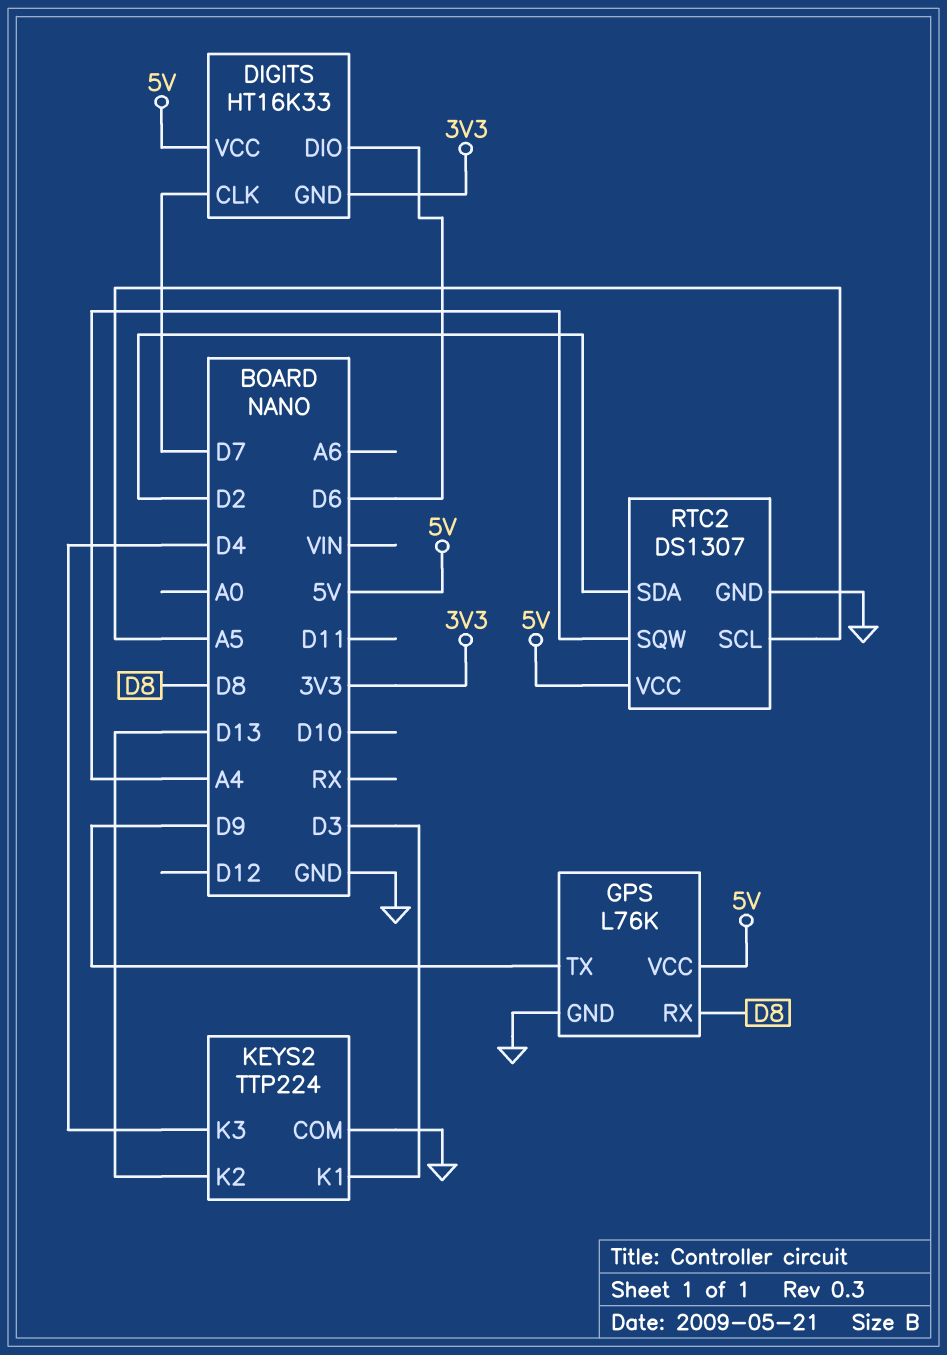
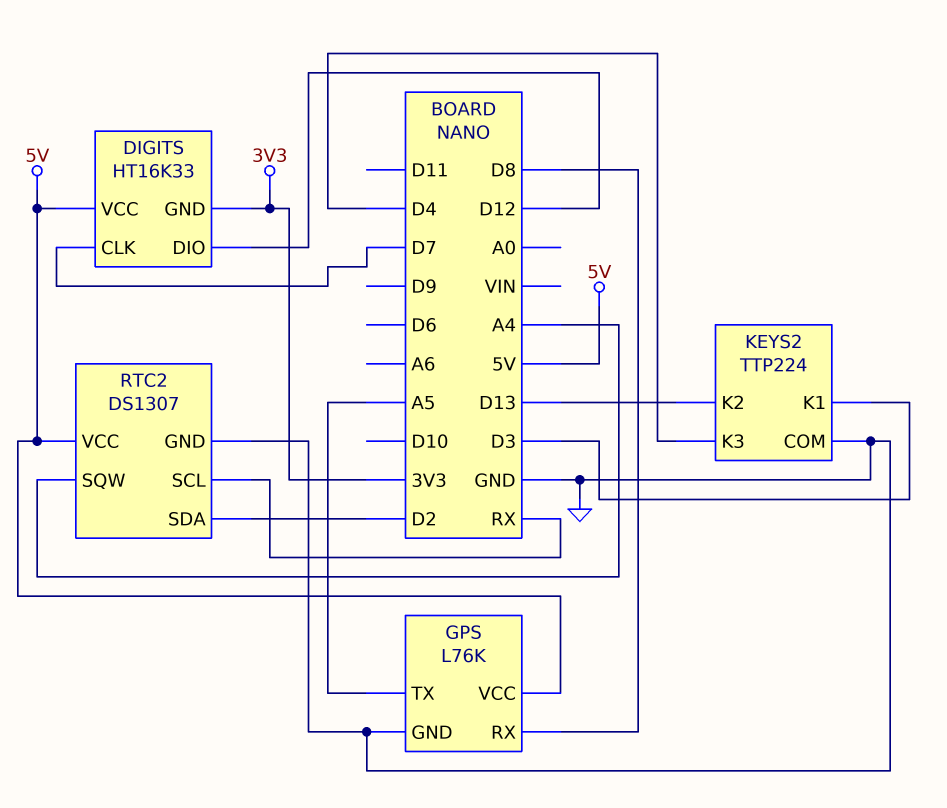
DIGITS pin DIO: D6 -> D12
GPS pin TX: D9 -> A5
RTC2 pin SCL: A5 -> RX

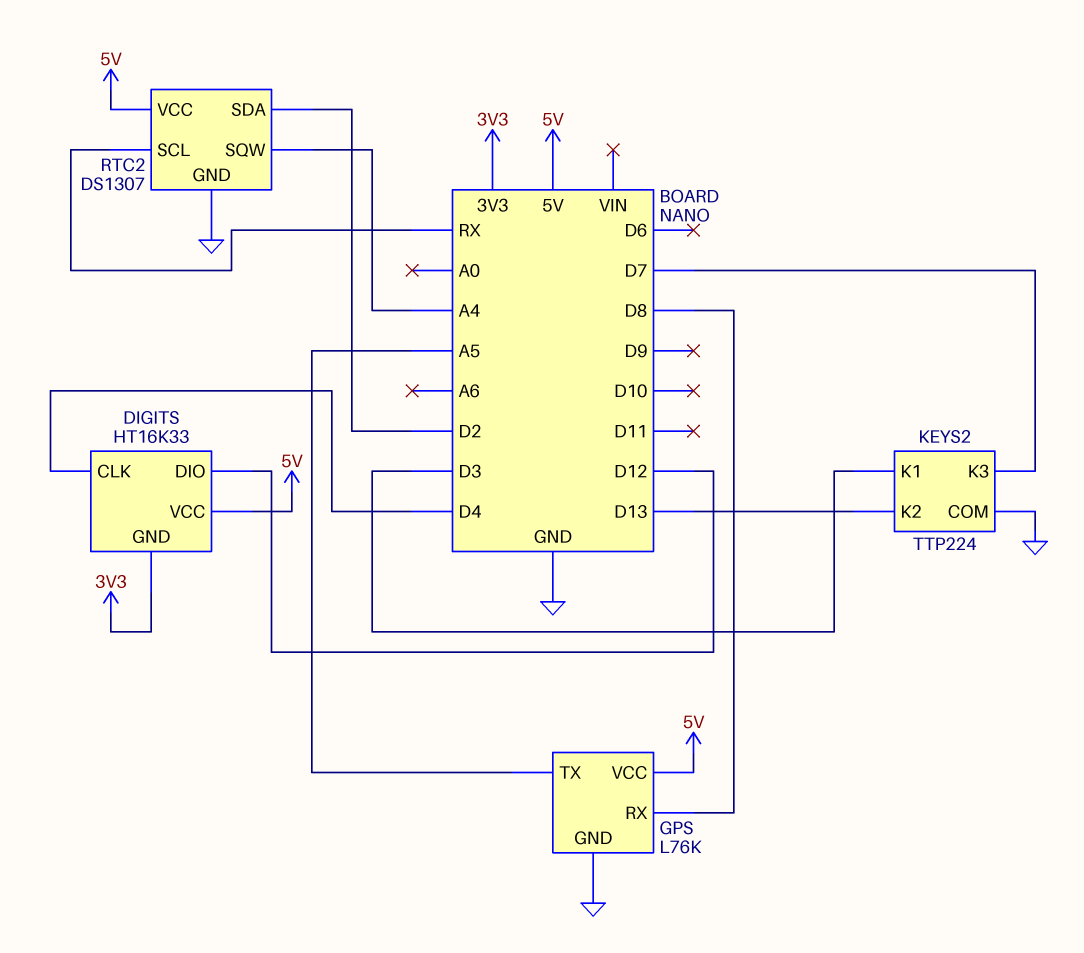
DIGITS pin CLK: D7 -> D4
KEYS2 pin K3: D4 -> D7

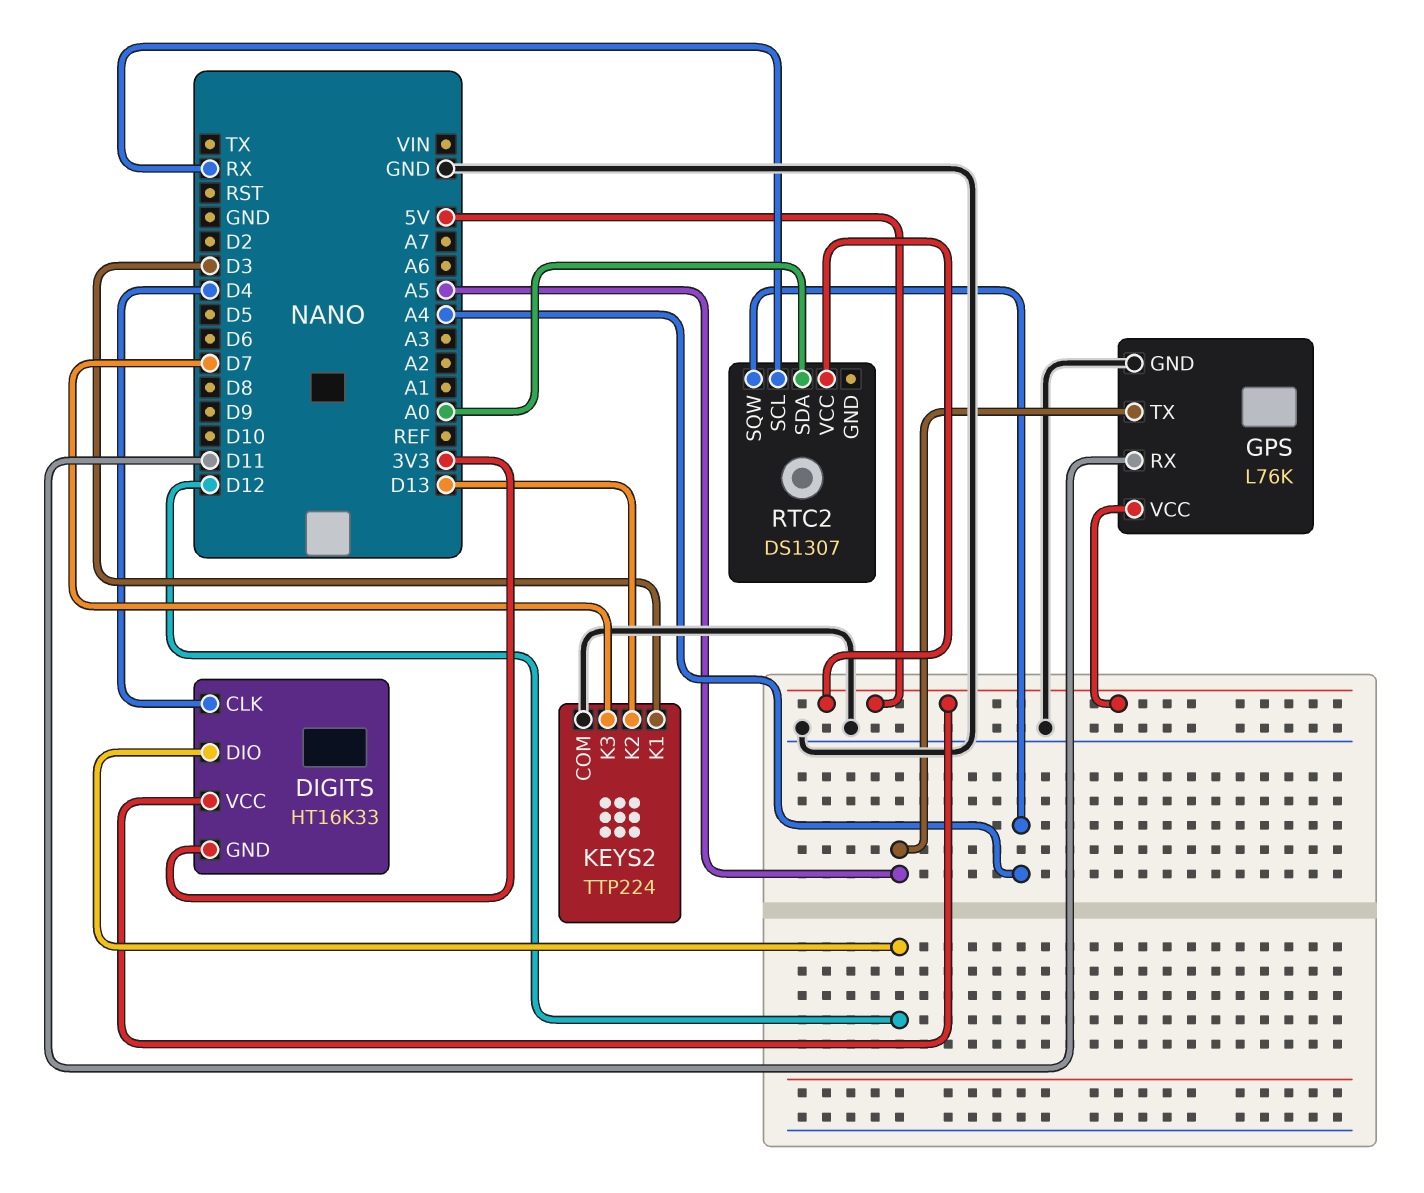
GPS pin RX: D8 -> D11
RTC2 pin GND: GND -> none
RTC2 pin SDA: D2 -> A0

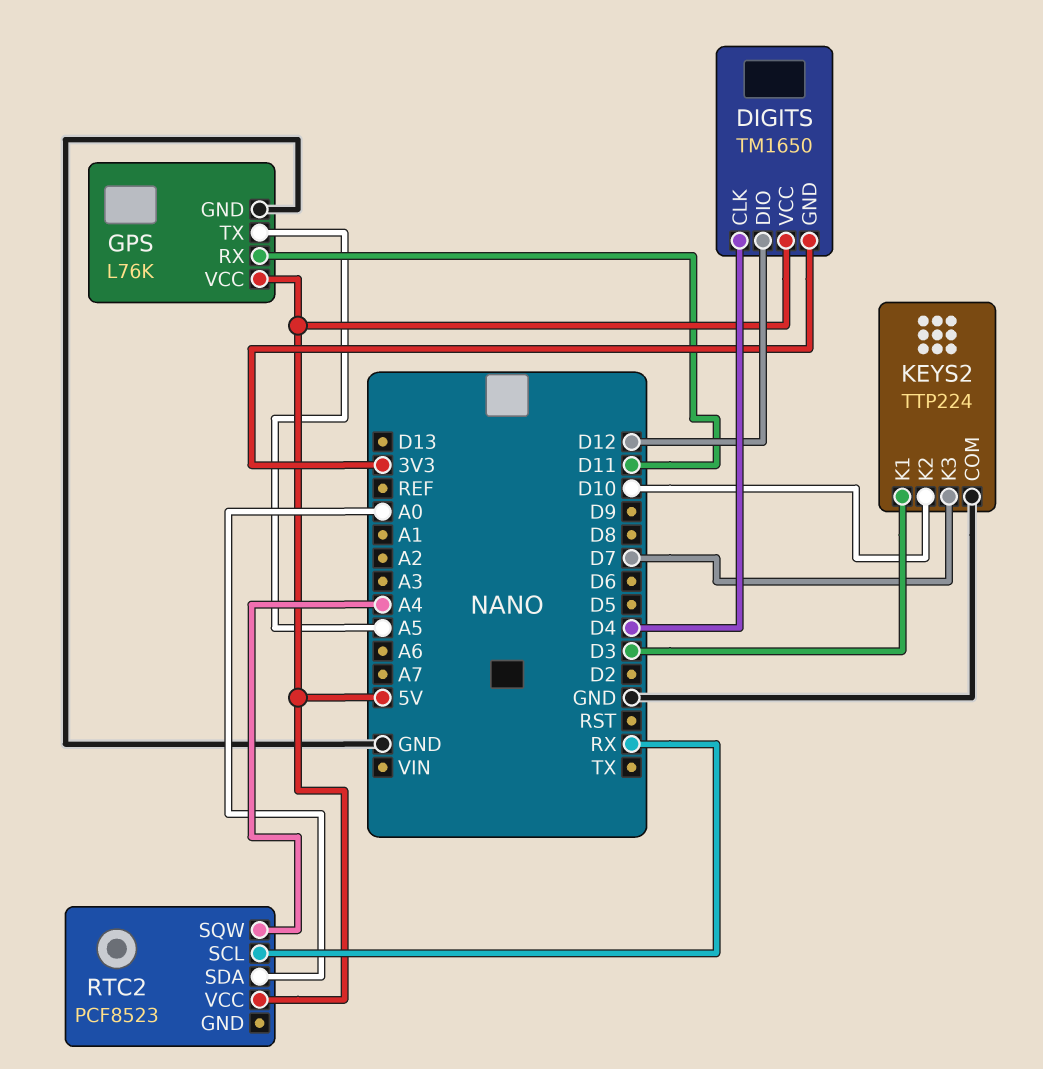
DIGITS: HT16K33 -> TM1650
KEYS2 pin K2: D13 -> D10
RTC2: DS1307 -> PCF8523

